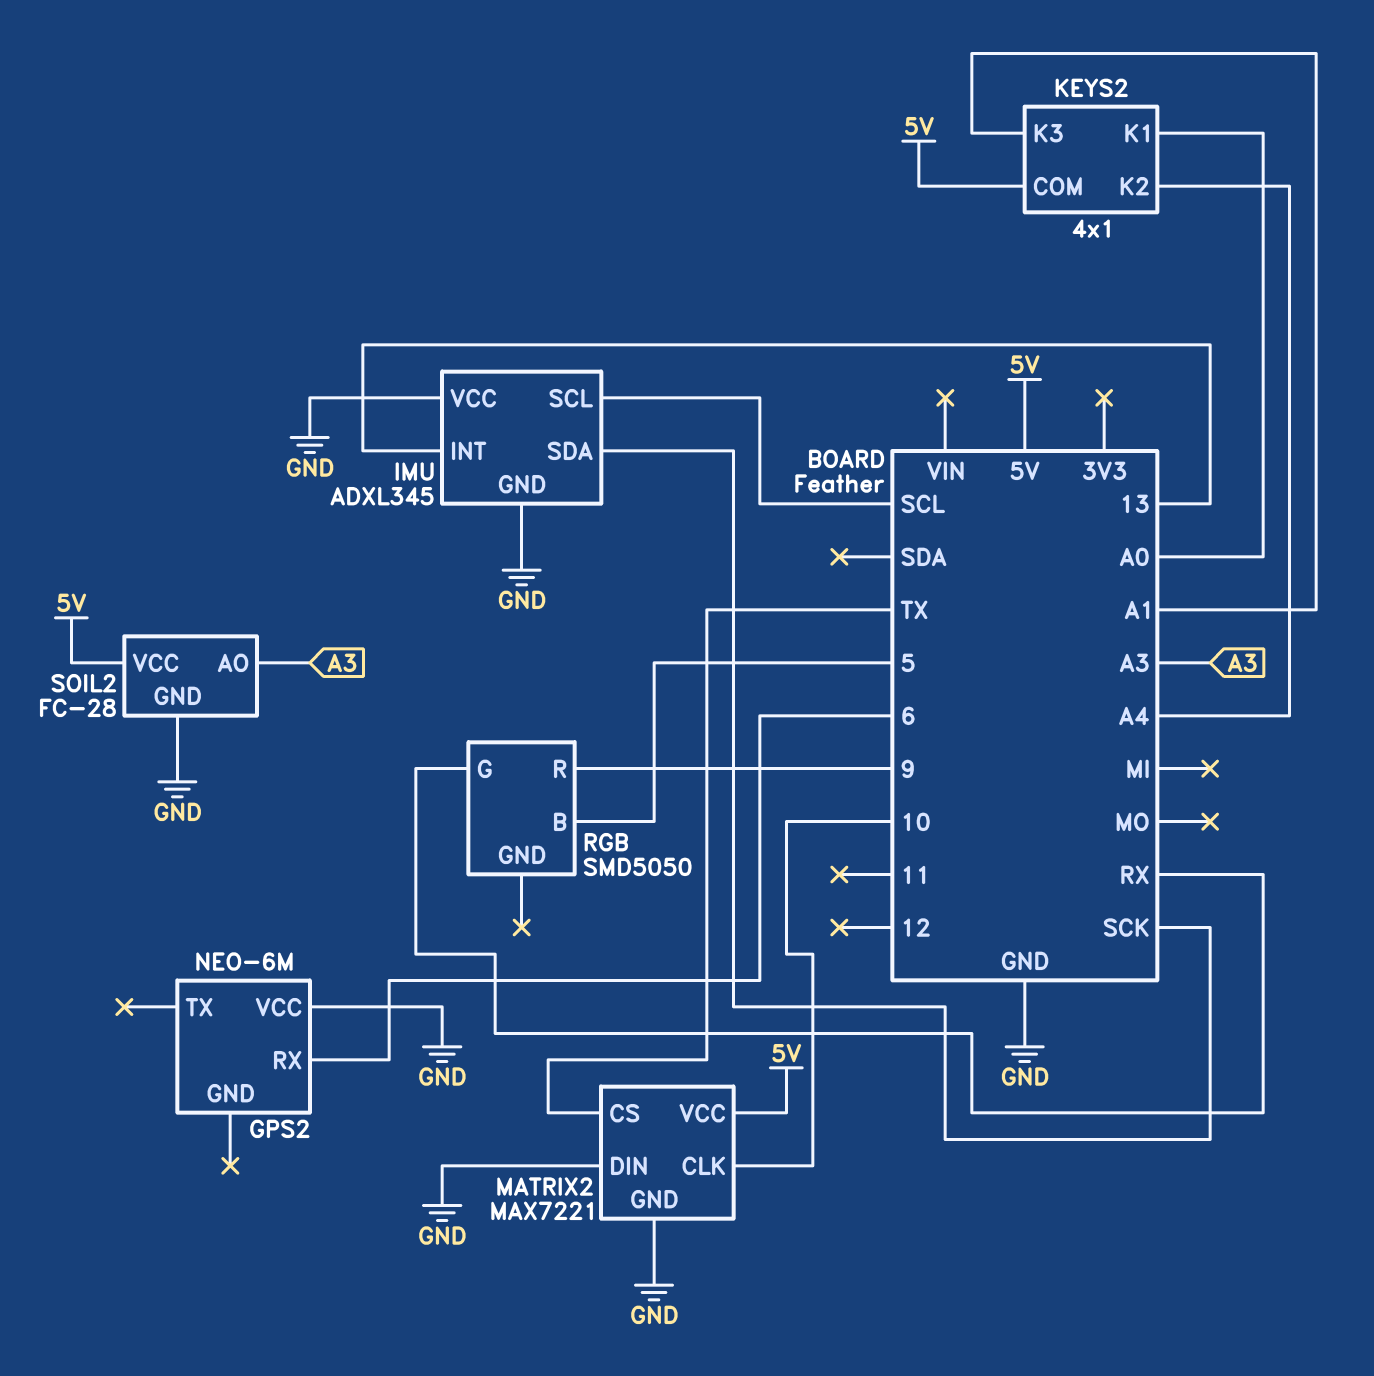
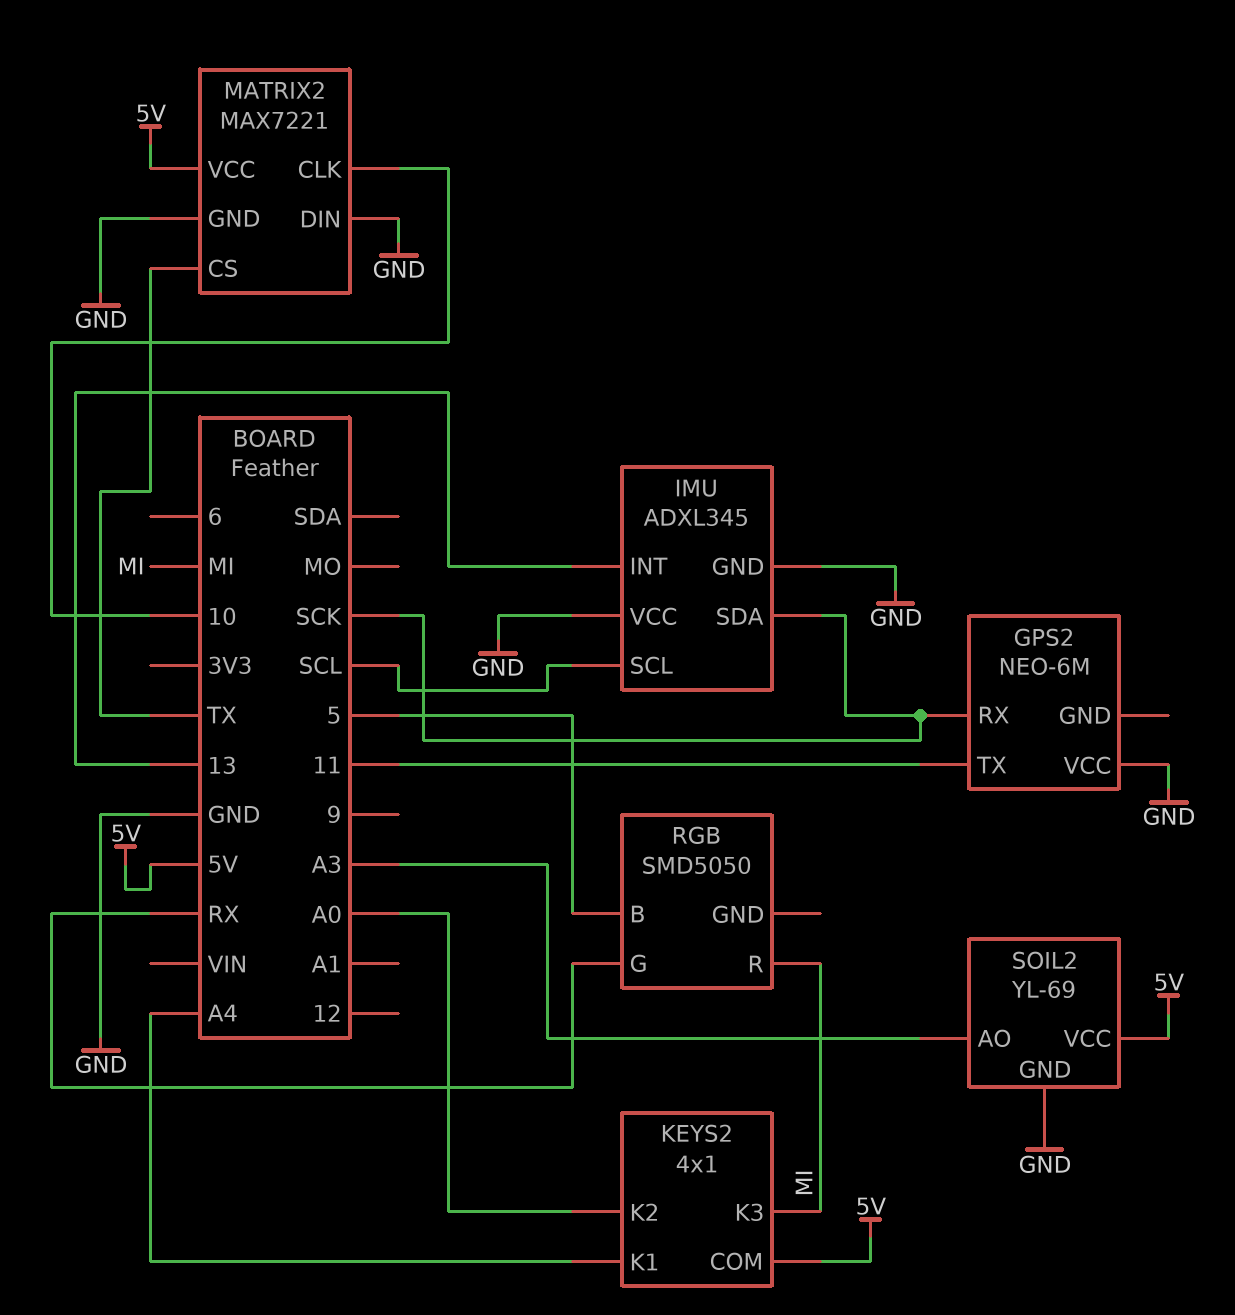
GPS2 pin RX: 6 -> SCK
GPS2 pin TX: none -> 11
KEYS2 pin K1: A0 -> A4
KEYS2 pin K2: A4 -> A0
KEYS2 pin K3: A1 -> MI
RGB pin R: 9 -> MI
SOIL2: FC-28 -> YL-69

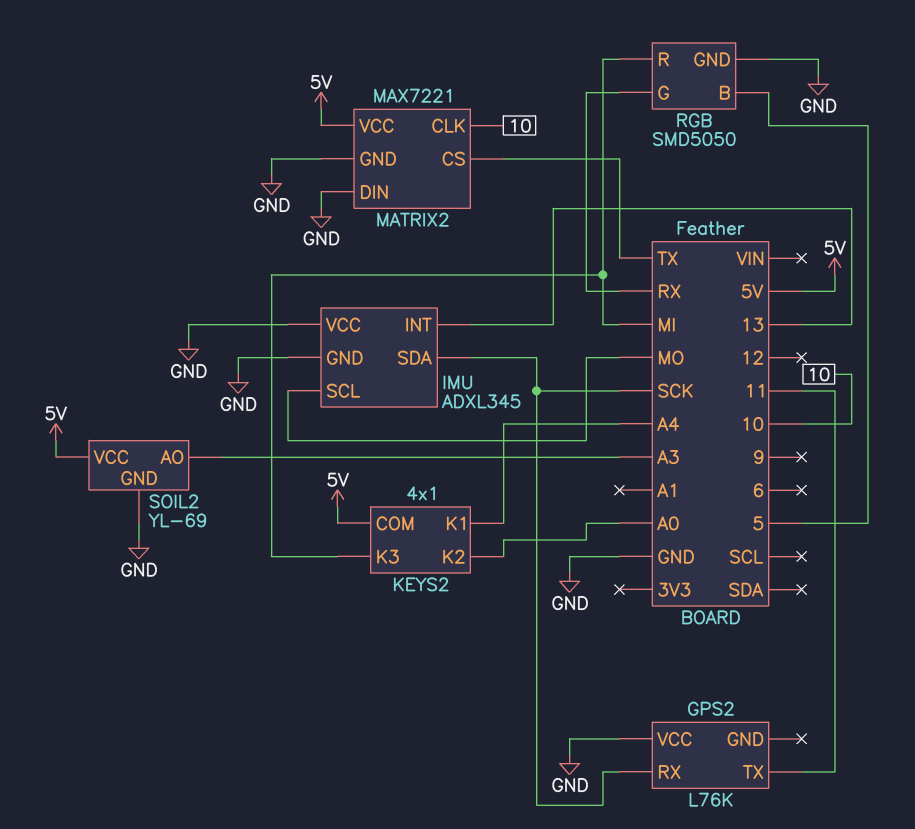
GPS2: NEO-6M -> L76K
IMU pin SCL: SCL -> MO
RGB pin GND: none -> GND

